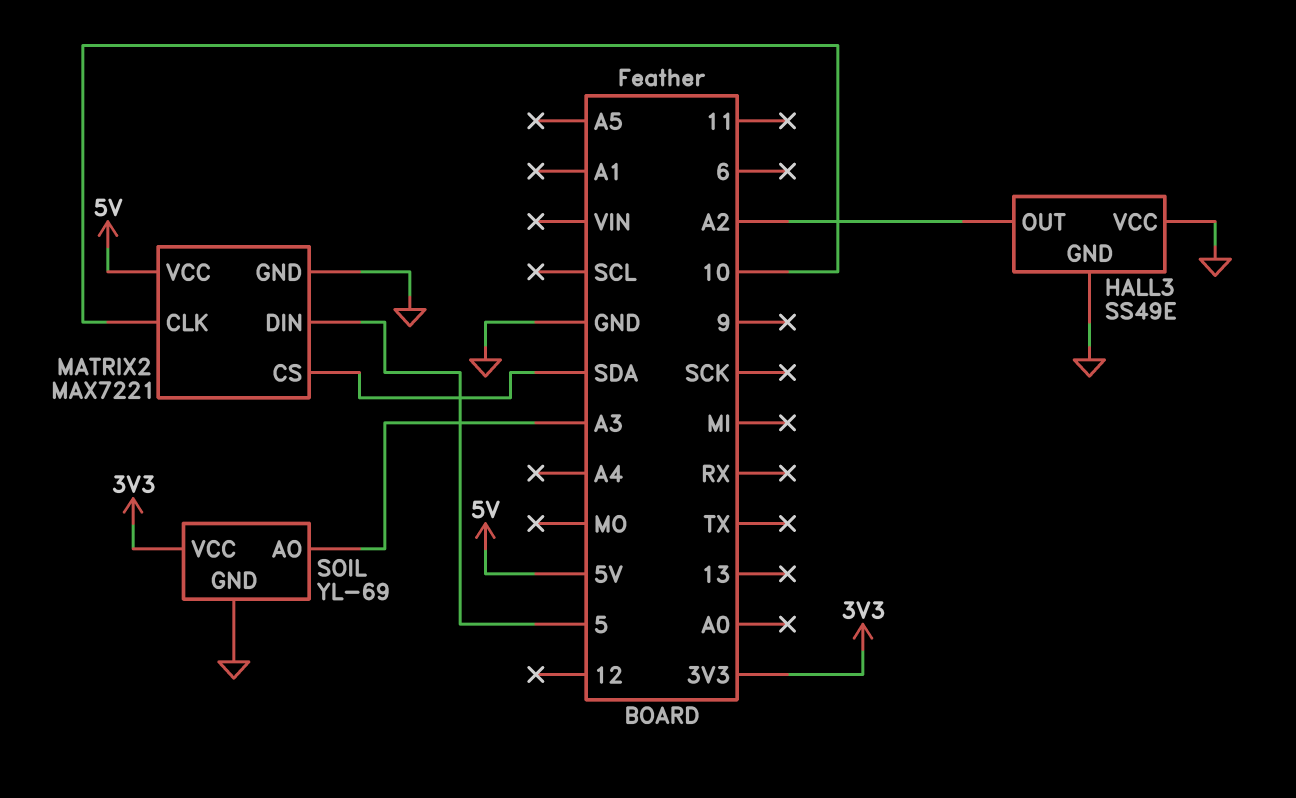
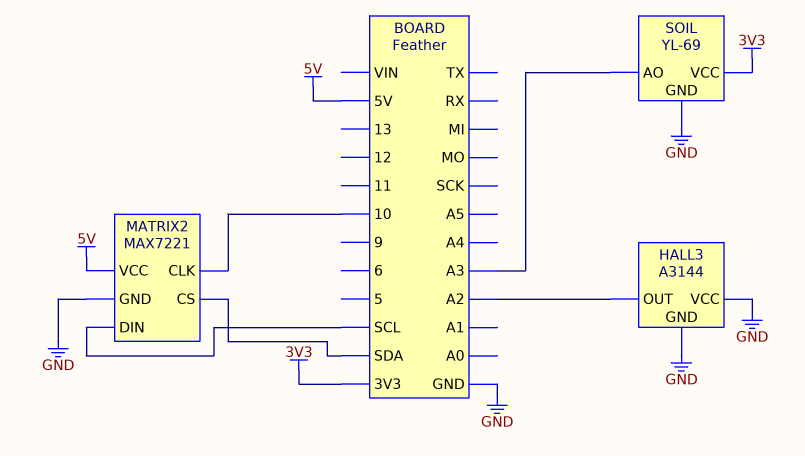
HALL3: SS49E -> A3144
MATRIX2 pin DIN: 5 -> SCL

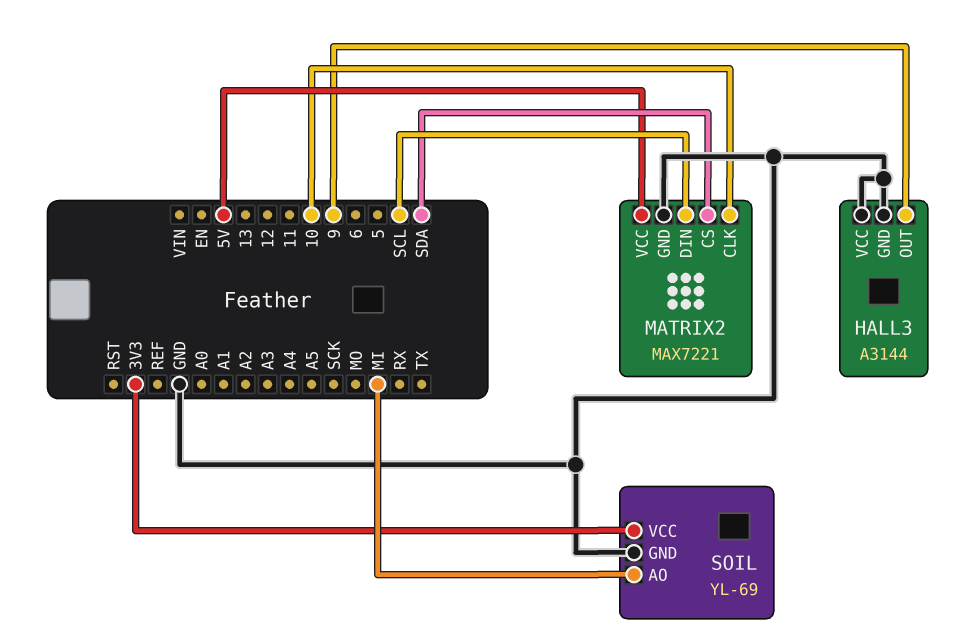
HALL3 pin OUT: A2 -> 9
SOIL pin AO: A3 -> MI

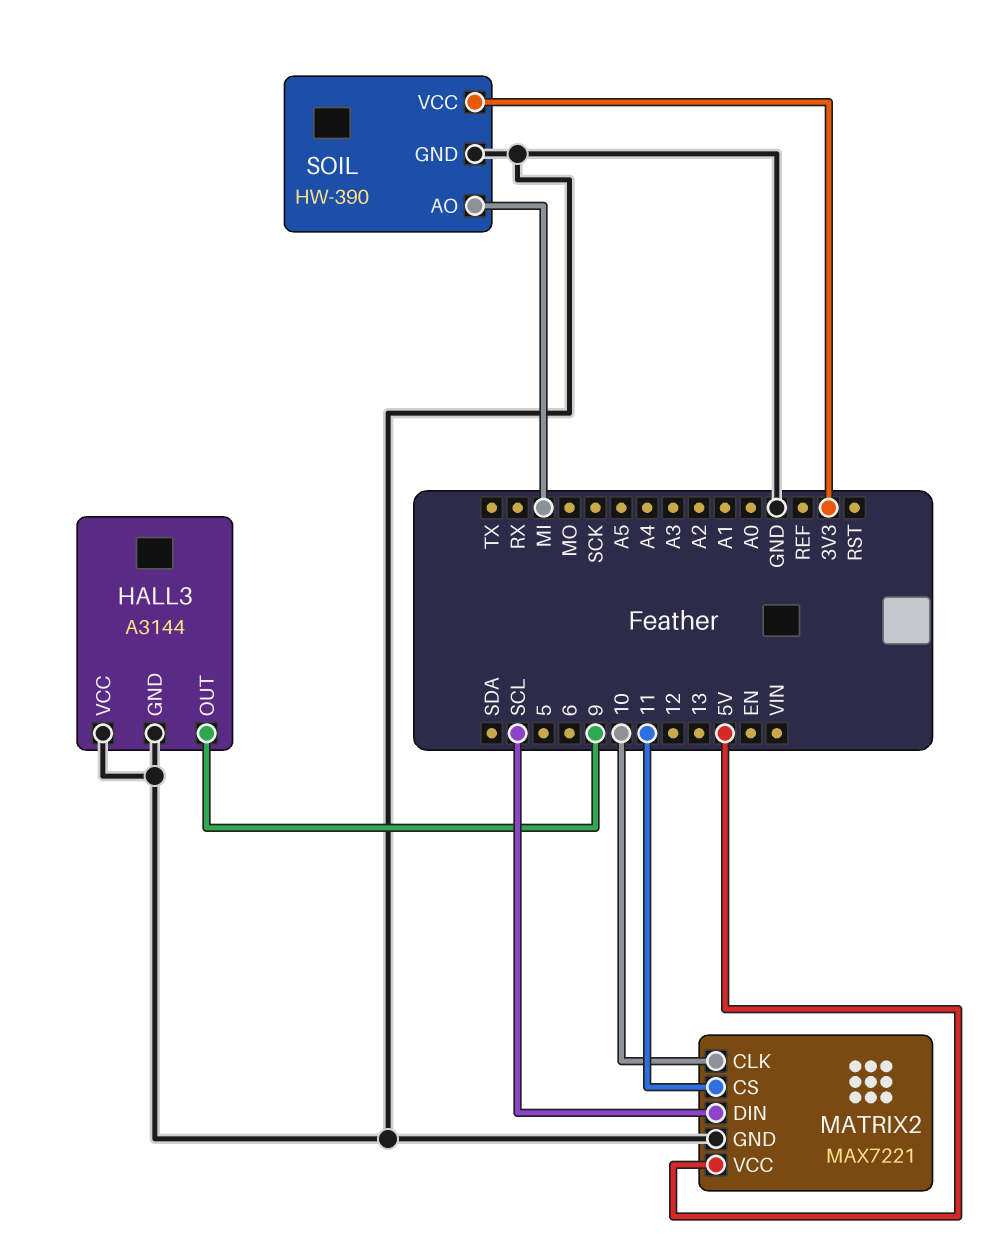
MATRIX2 pin CS: SDA -> 11
SOIL: YL-69 -> HW-390

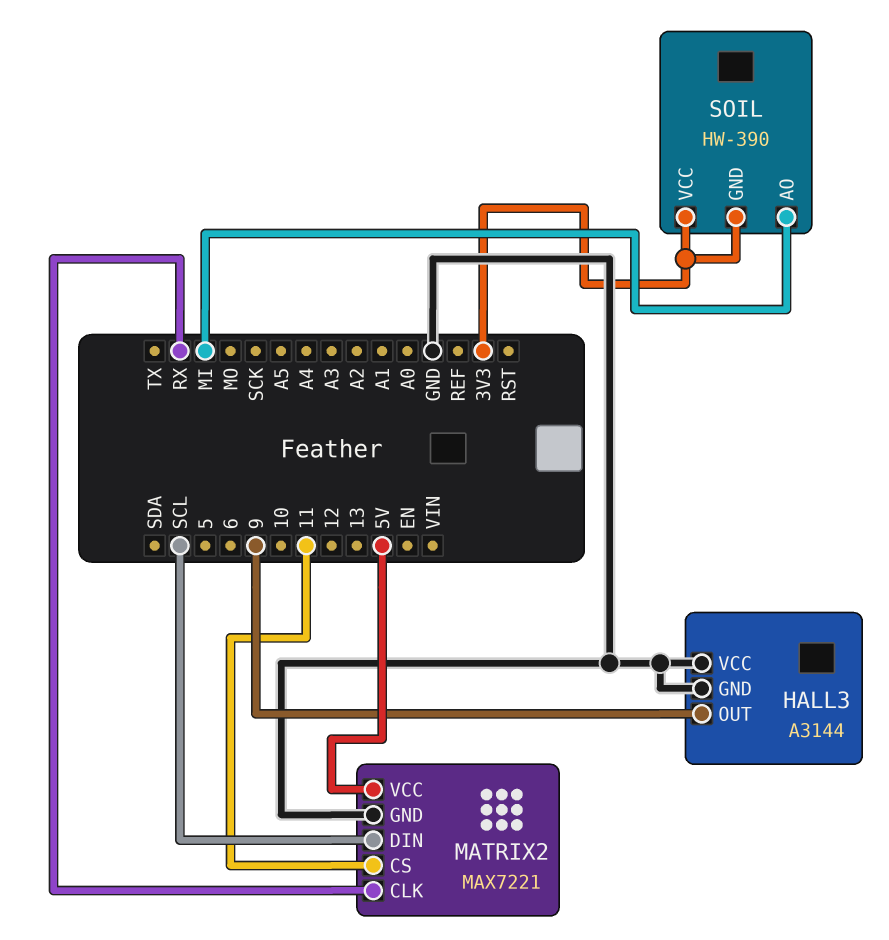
MATRIX2 pin CLK: 10 -> RX
SOIL pin GND: GND -> 3V3

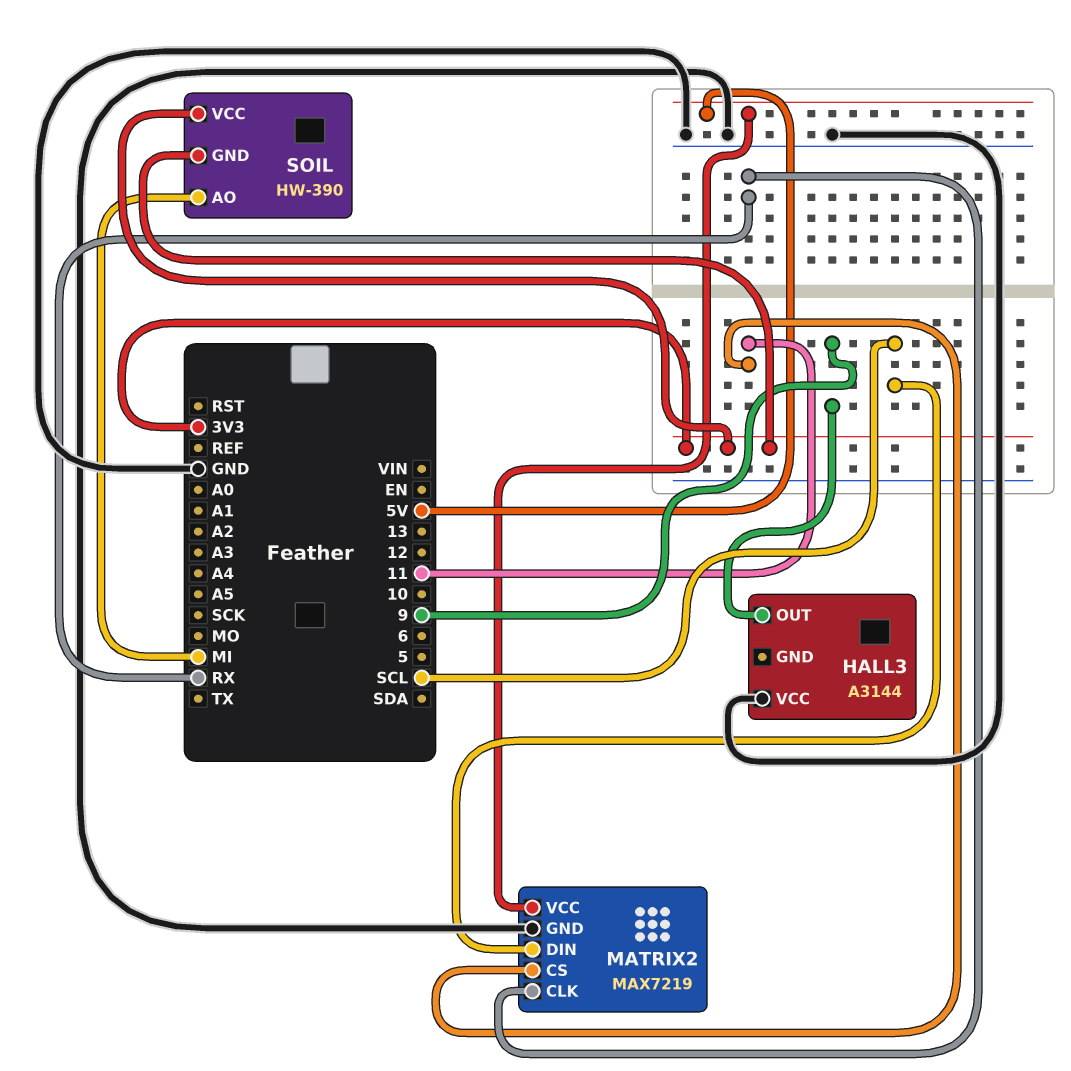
HALL3 pin GND: GND -> none
MATRIX2: MAX7221 -> MAX7219

